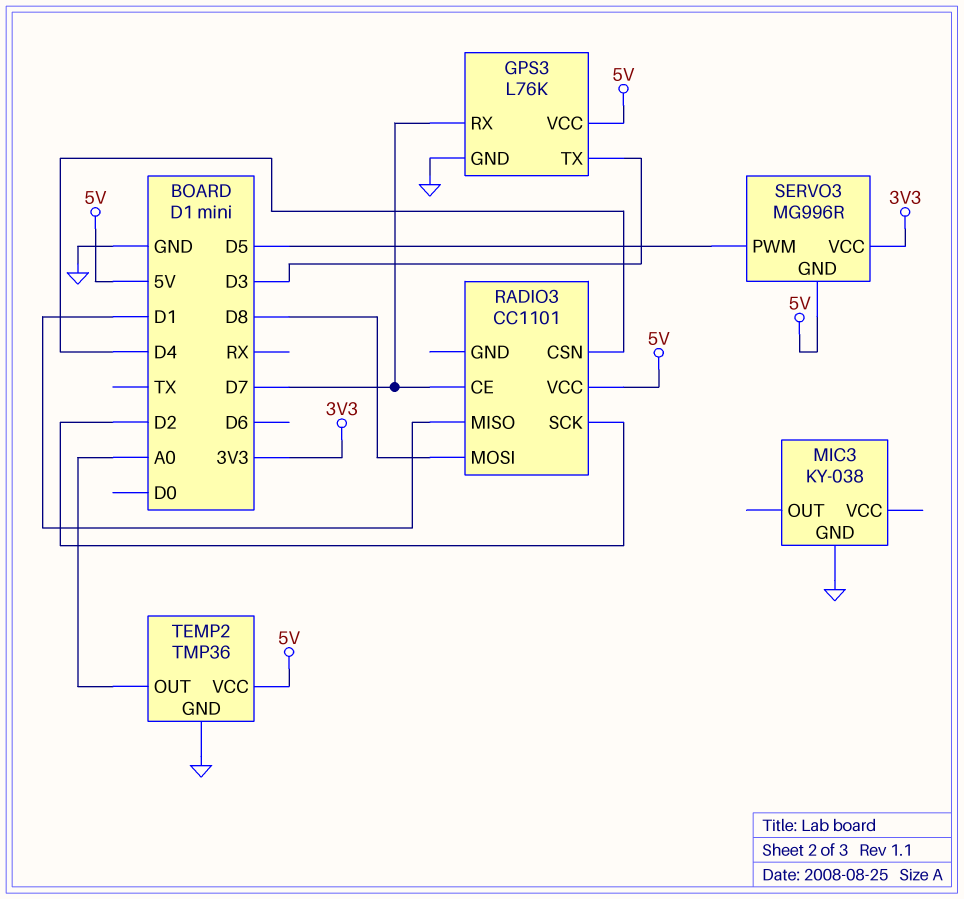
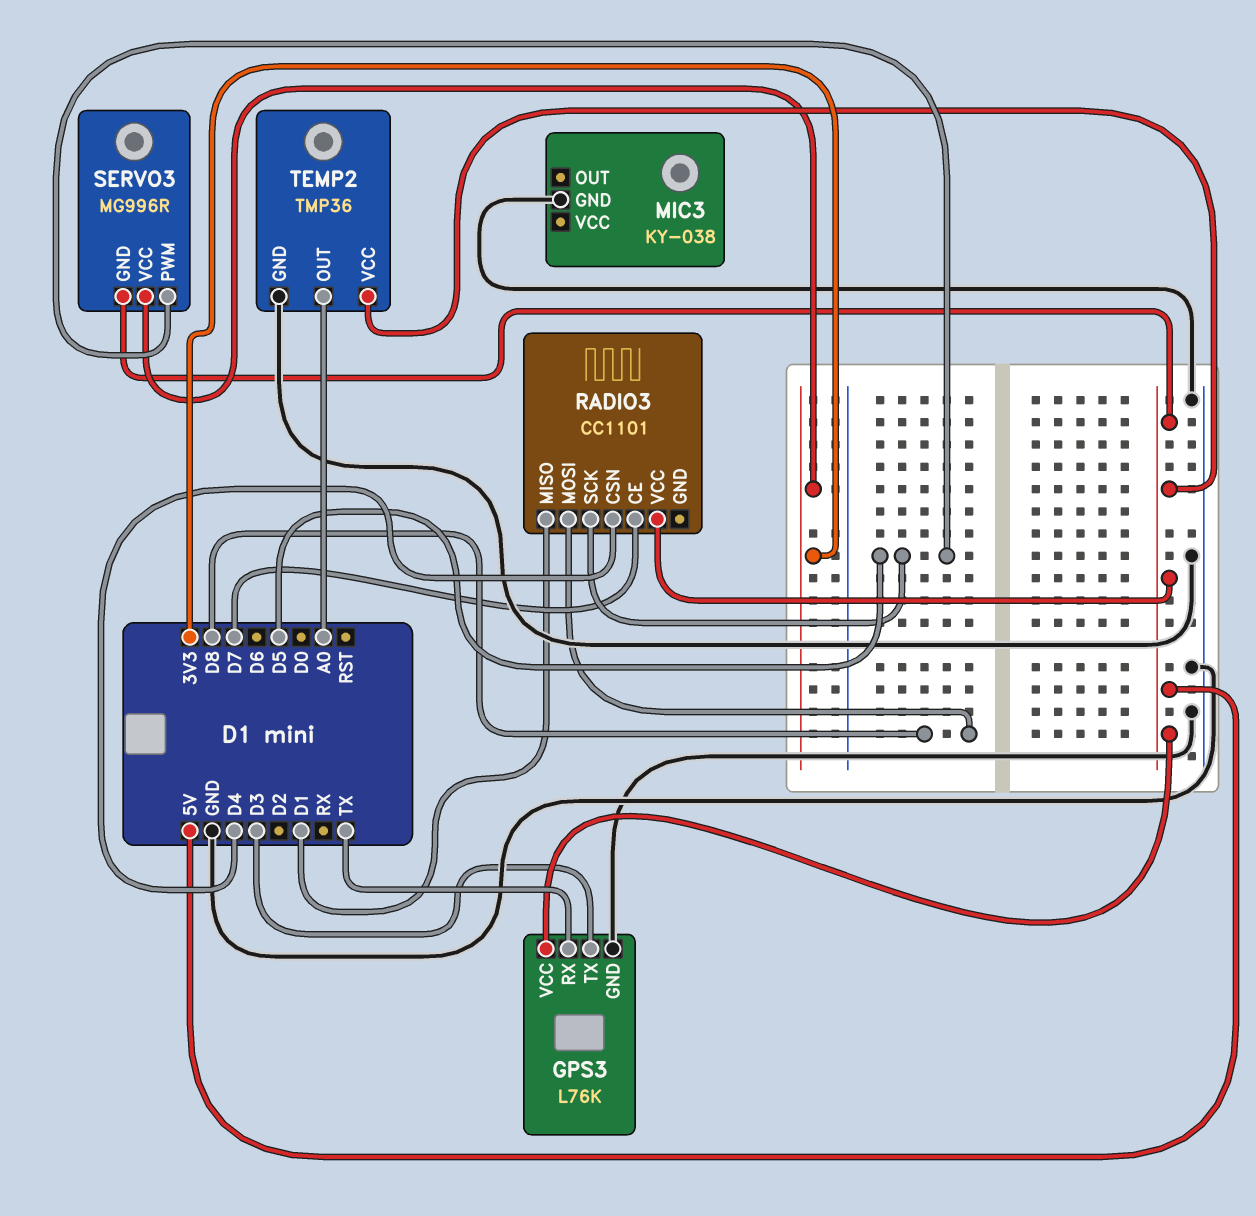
GPS3 pin RX: D7 -> TX
RADIO3 pin SCK: D2 -> D5

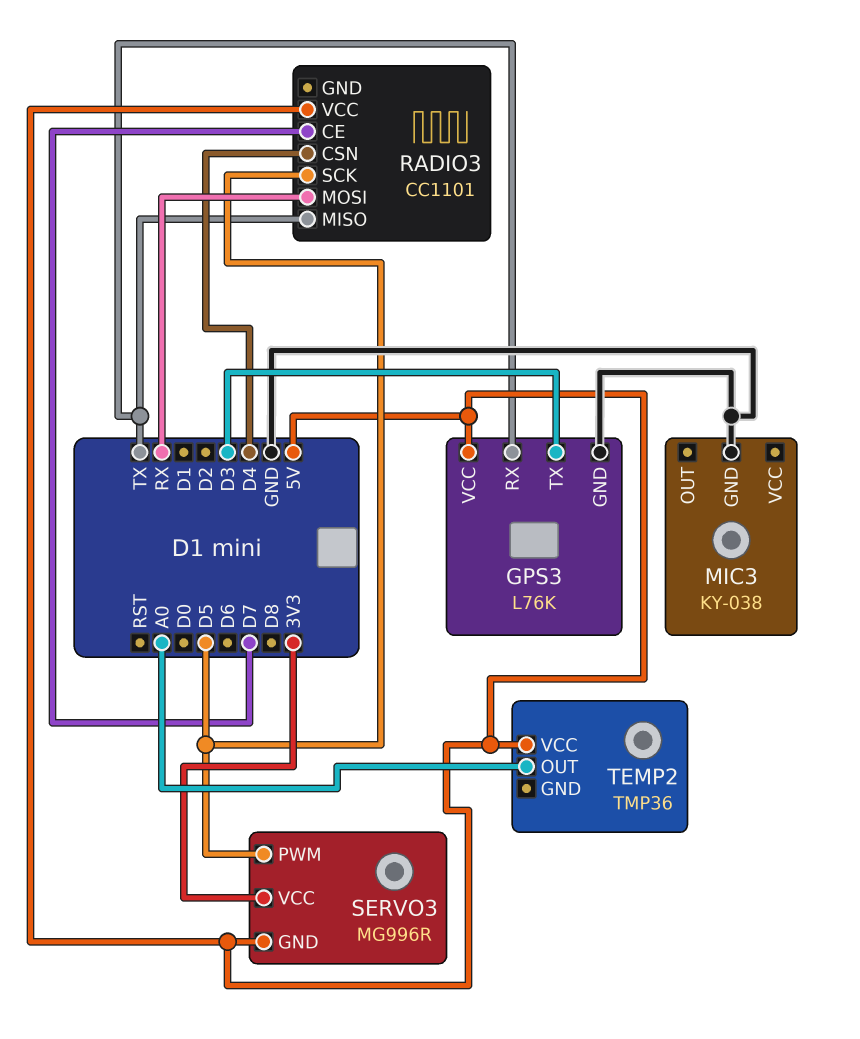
RADIO3 pin MISO: D1 -> TX
RADIO3 pin MOSI: D8 -> RX
TEMP2 pin GND: GND -> none

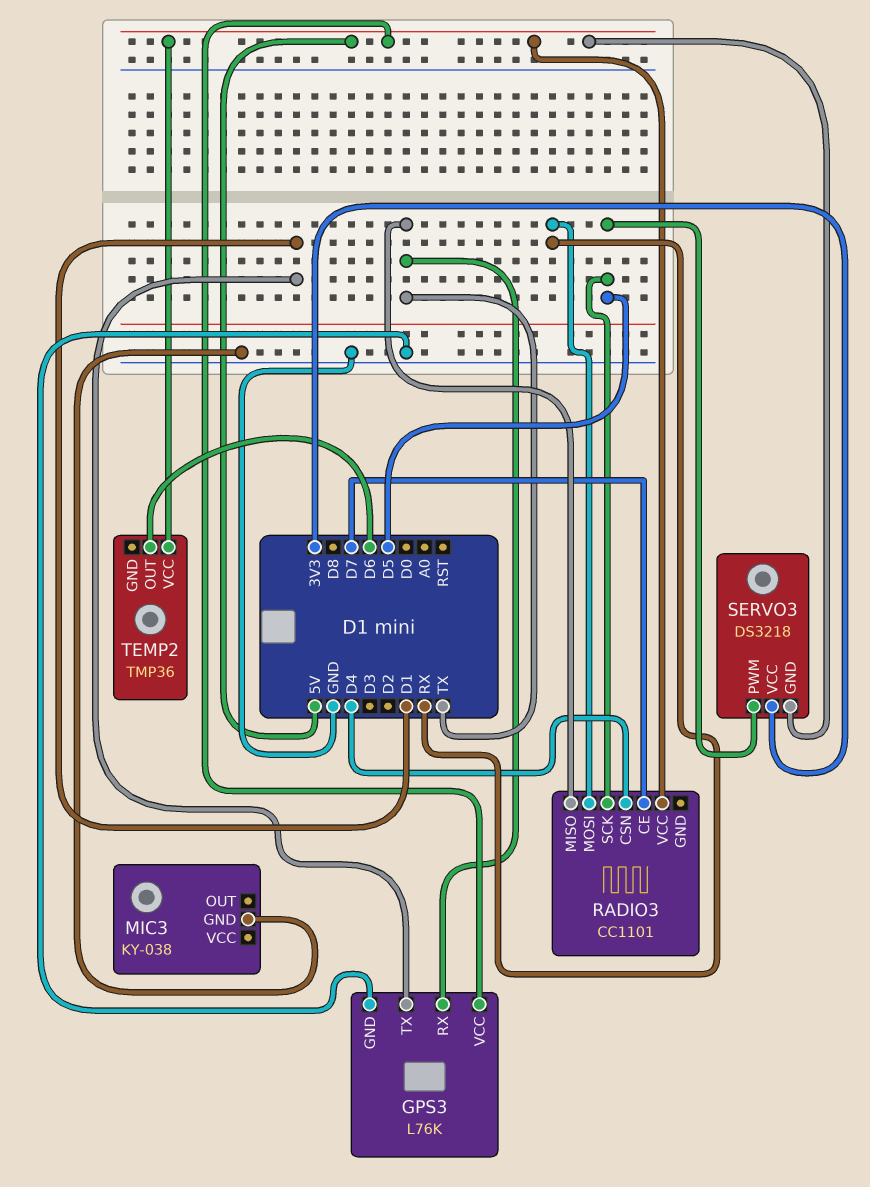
GPS3 pin TX: D3 -> D1
SERVO3: MG996R -> DS3218
TEMP2 pin OUT: A0 -> D6

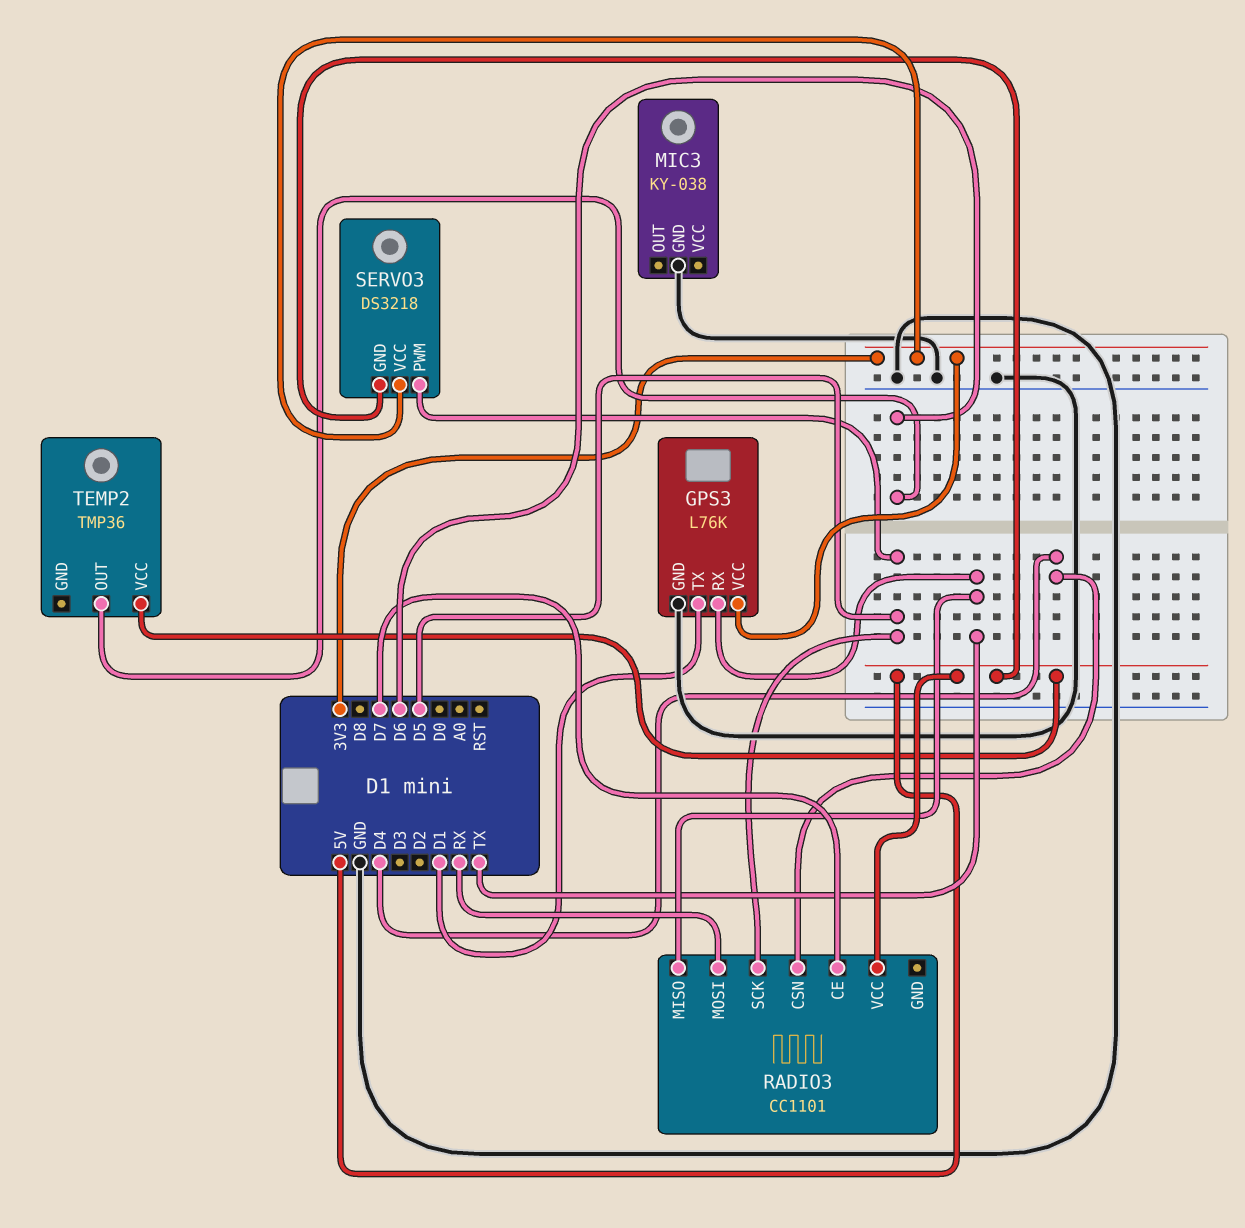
GPS3 pin VCC: 5V -> 3V3

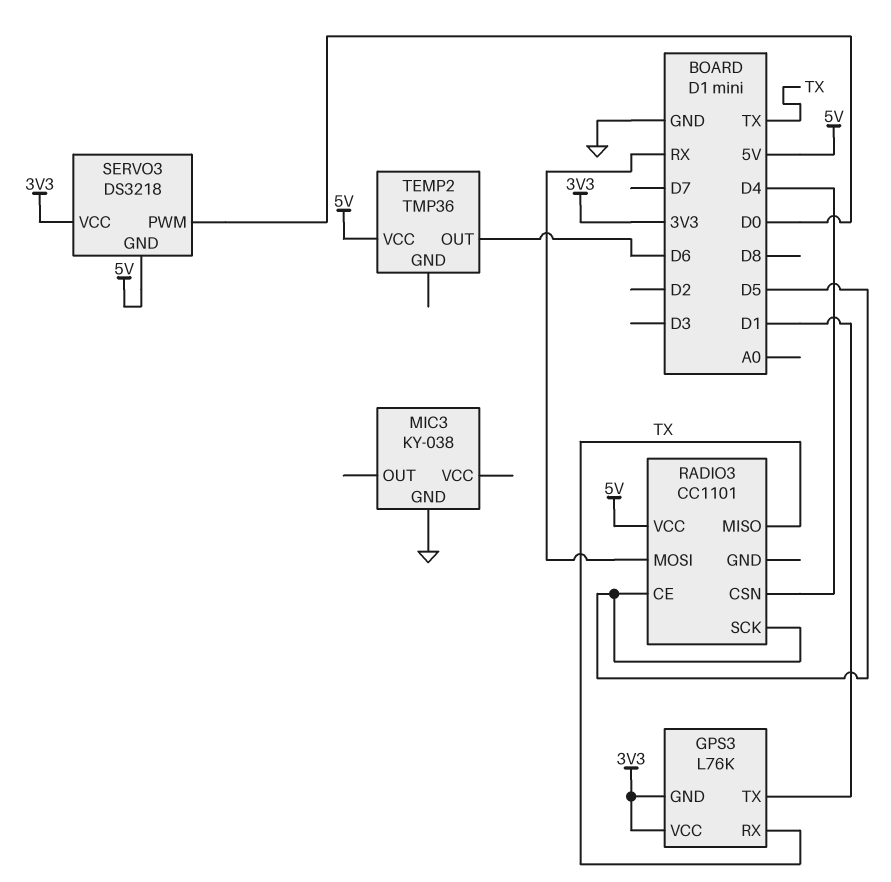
GPS3 pin GND: GND -> 3V3
RADIO3 pin CE: D7 -> D5
SERVO3 pin PWM: D5 -> D0

